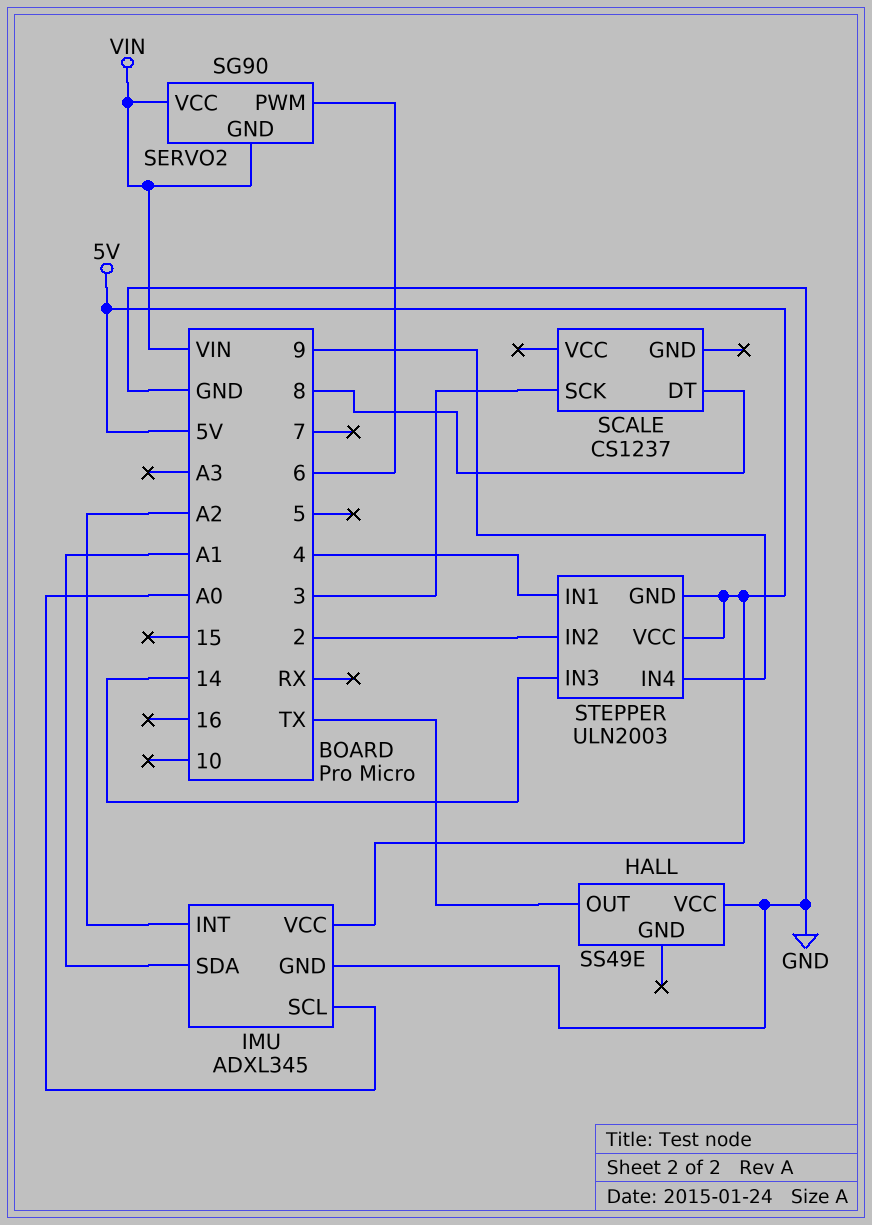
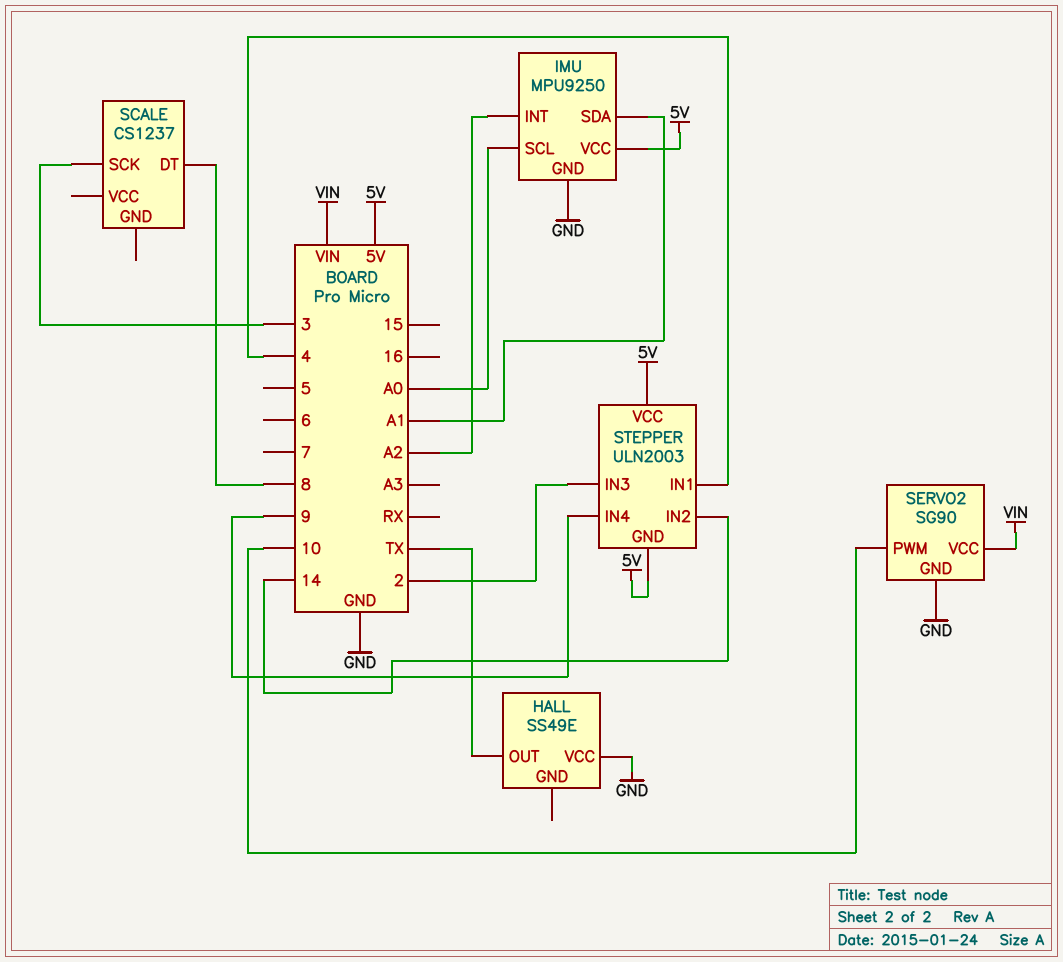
IMU: ADXL345 -> MPU9250
SERVO2 pin GND: VIN -> GND
SERVO2 pin PWM: 6 -> 10
STEPPER pin IN2: 2 -> 14
STEPPER pin IN3: 14 -> 2

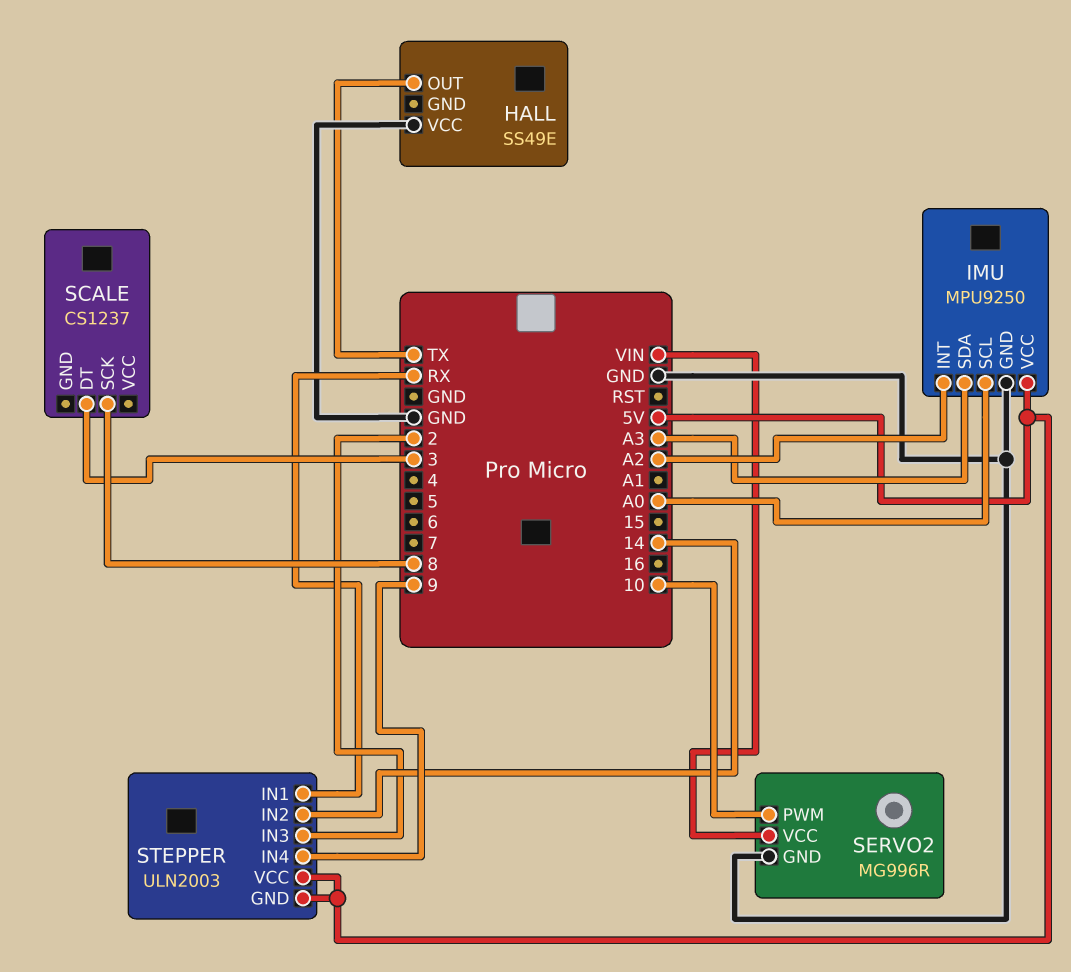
IMU pin SDA: A1 -> A3
SCALE pin DT: 8 -> 3
SCALE pin SCK: 3 -> 8
SERVO2: SG90 -> MG996R
STEPPER pin IN1: 4 -> RX

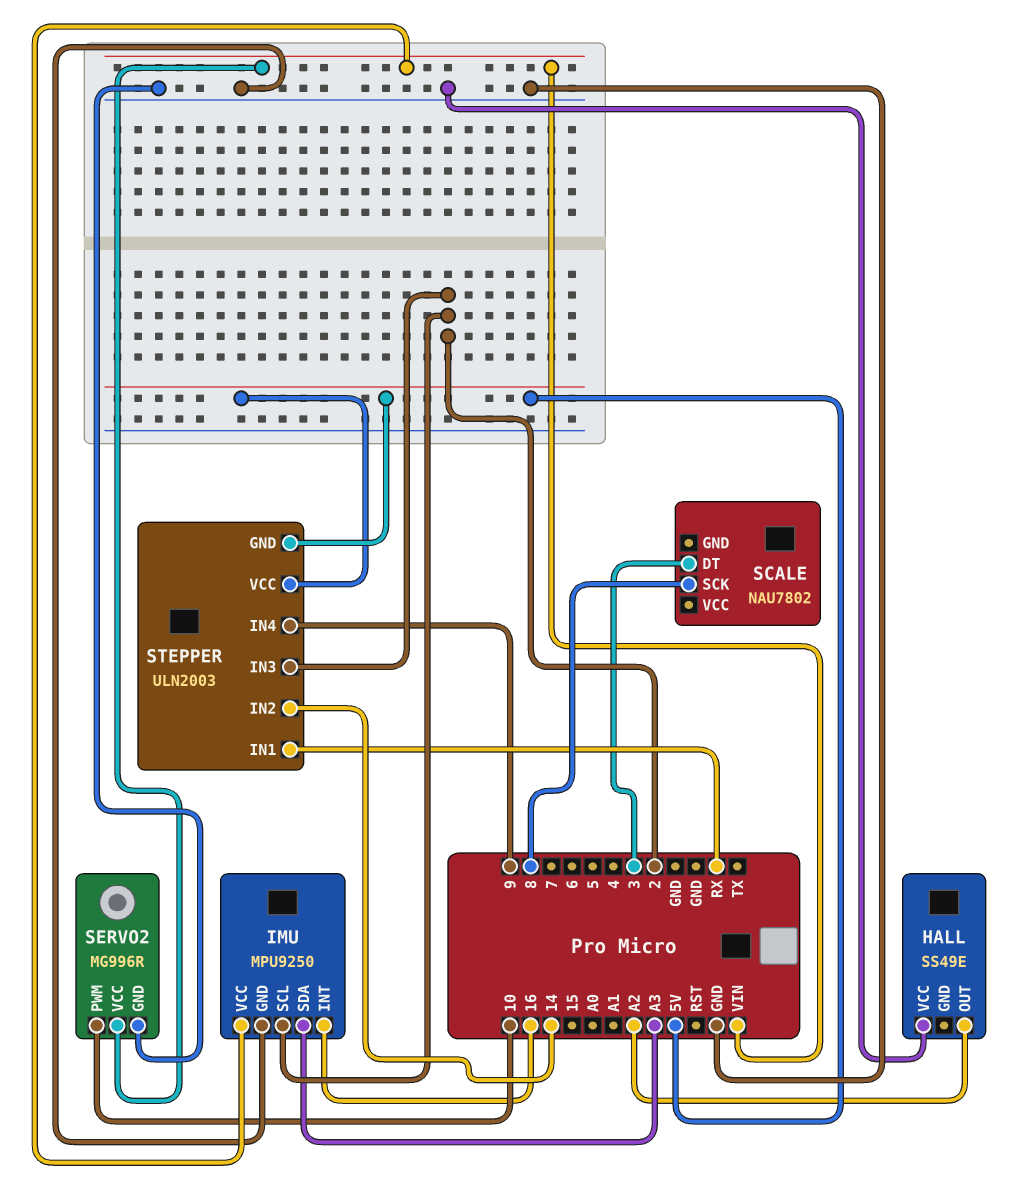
HALL pin OUT: TX -> A2
IMU pin INT: A2 -> 16
IMU pin SCL: A0 -> 2
IMU pin VCC: 5V -> VIN
SCALE: CS1237 -> NAU7802

